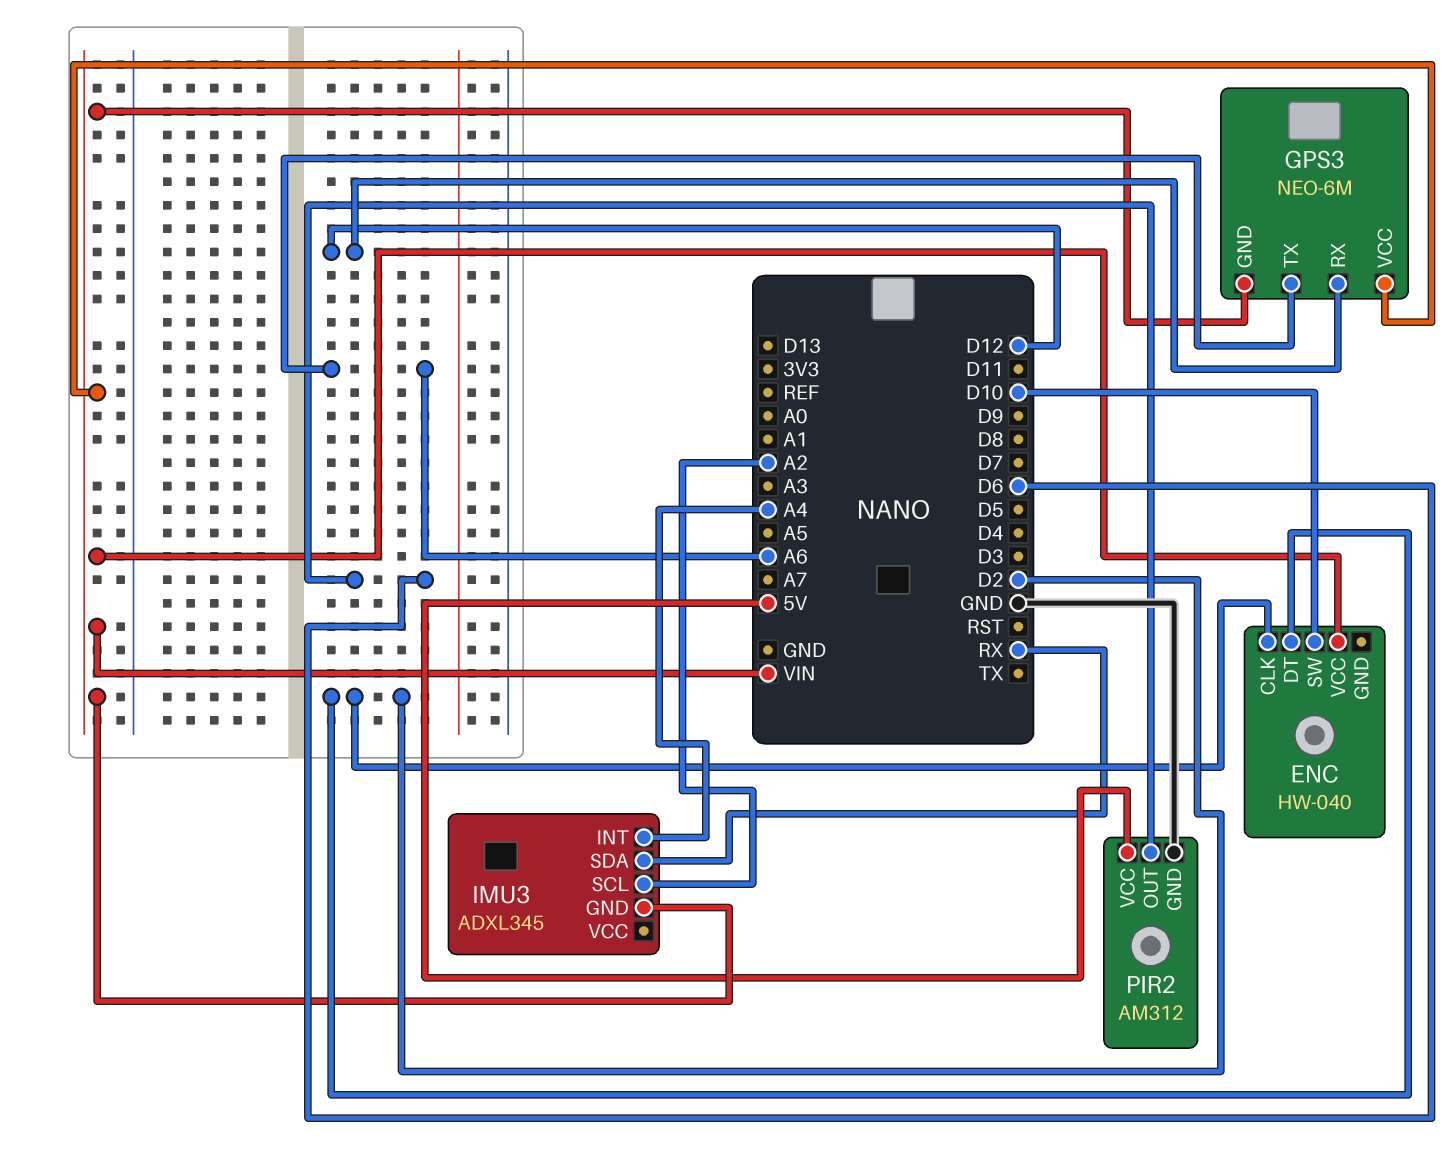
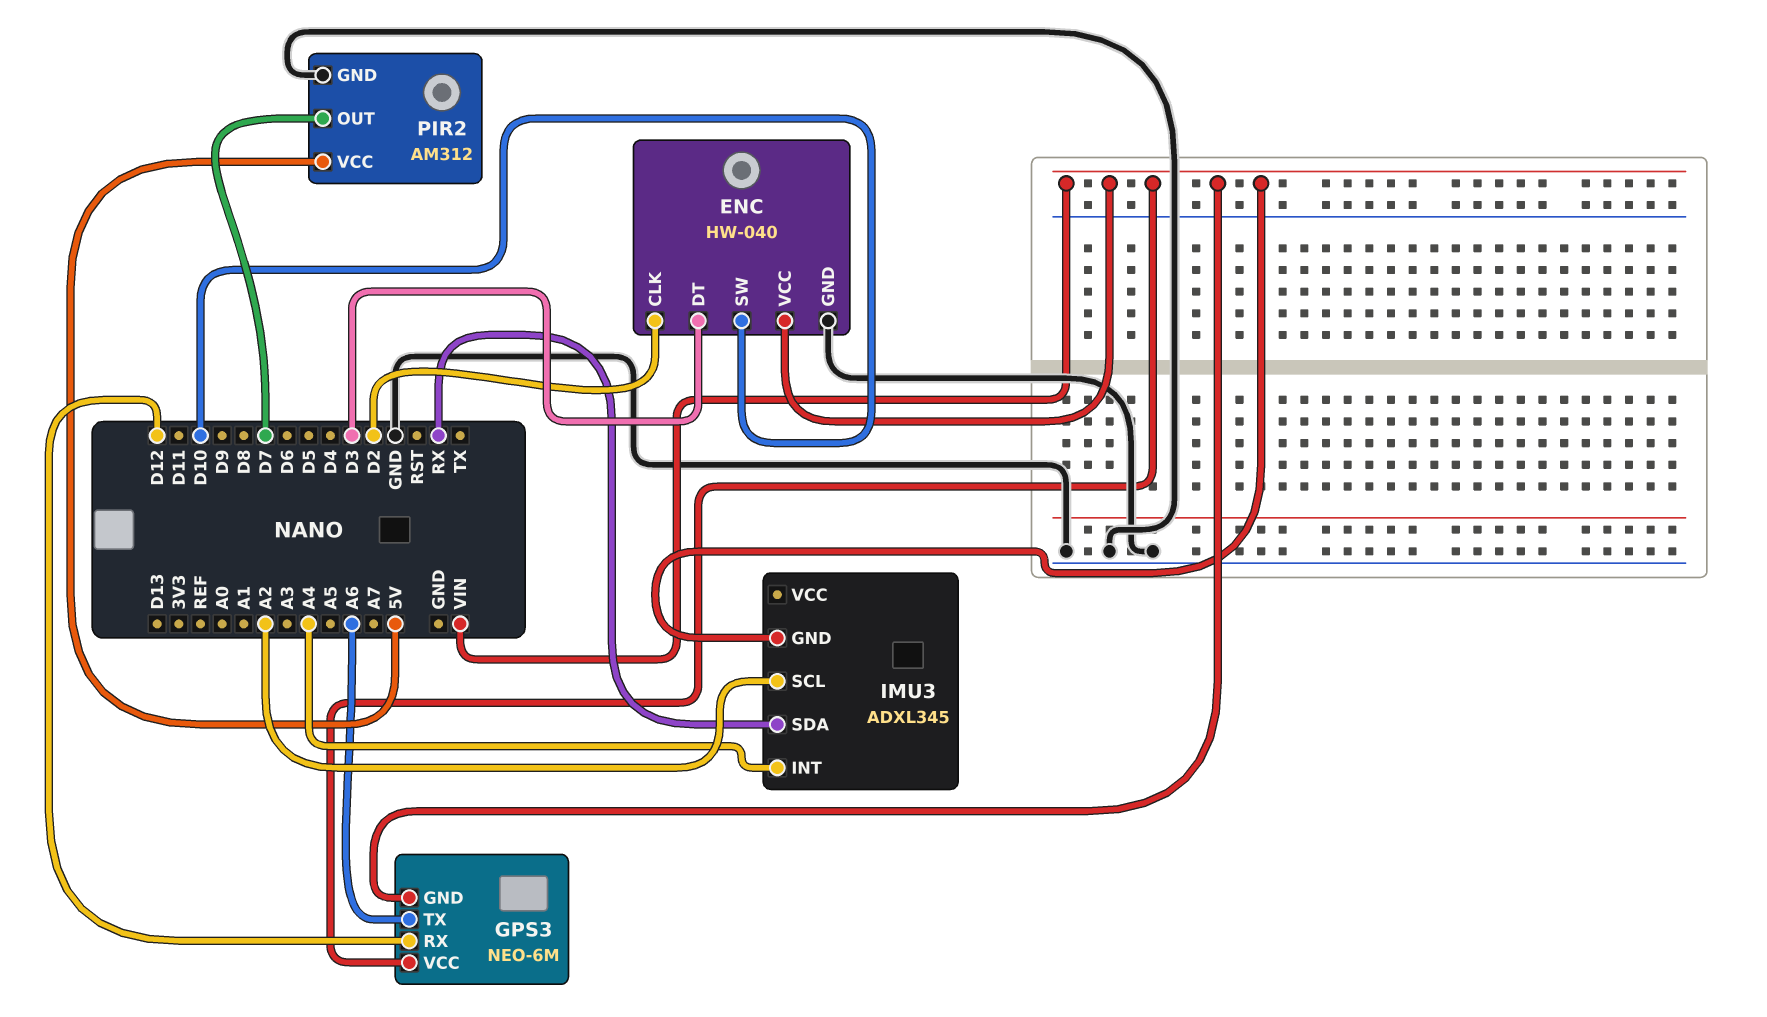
ENC pin DT: D2 -> D3
ENC pin GND: none -> GND
PIR2 pin OUT: D6 -> D7

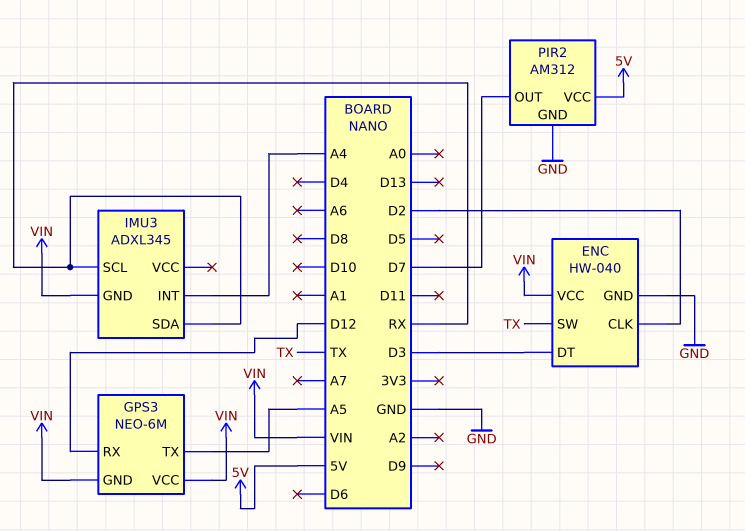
ENC pin SW: D10 -> TX
GPS3 pin TX: A6 -> A5
IMU3 pin SCL: A2 -> RX

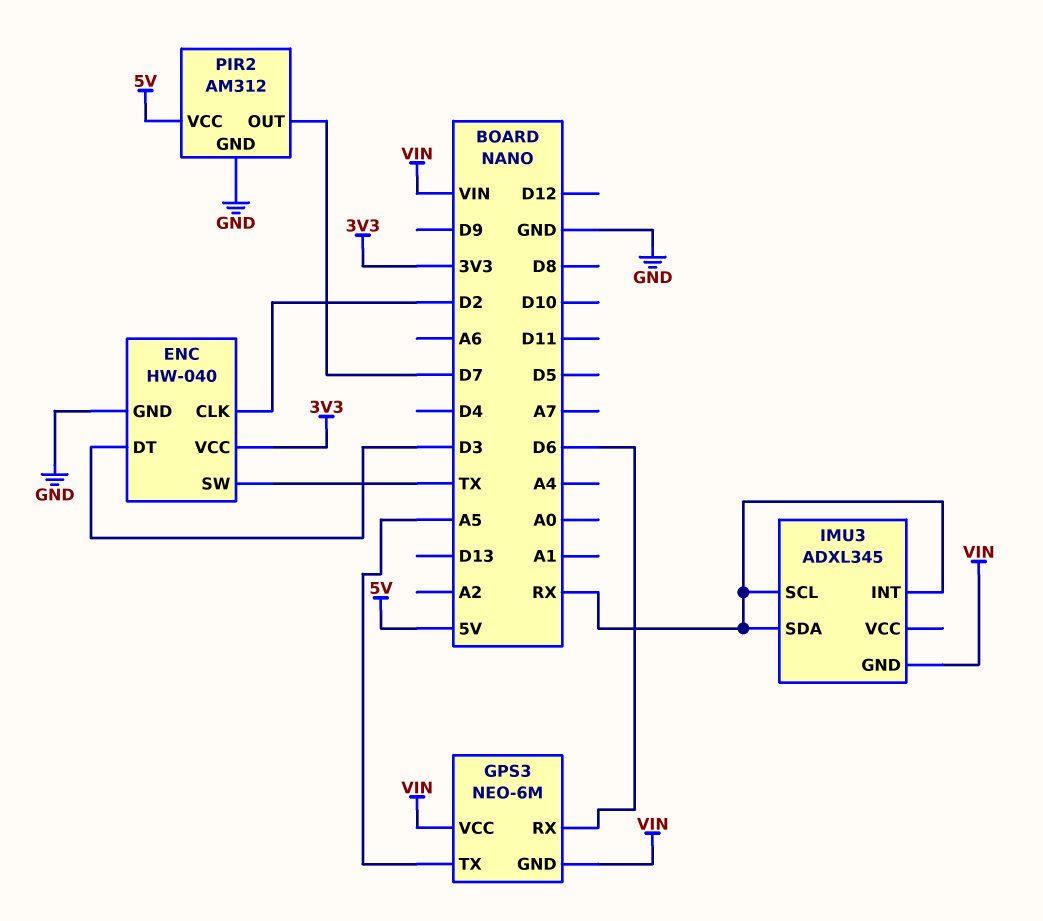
ENC pin VCC: VIN -> 3V3
GPS3 pin RX: D12 -> D6
IMU3 pin INT: A4 -> RX

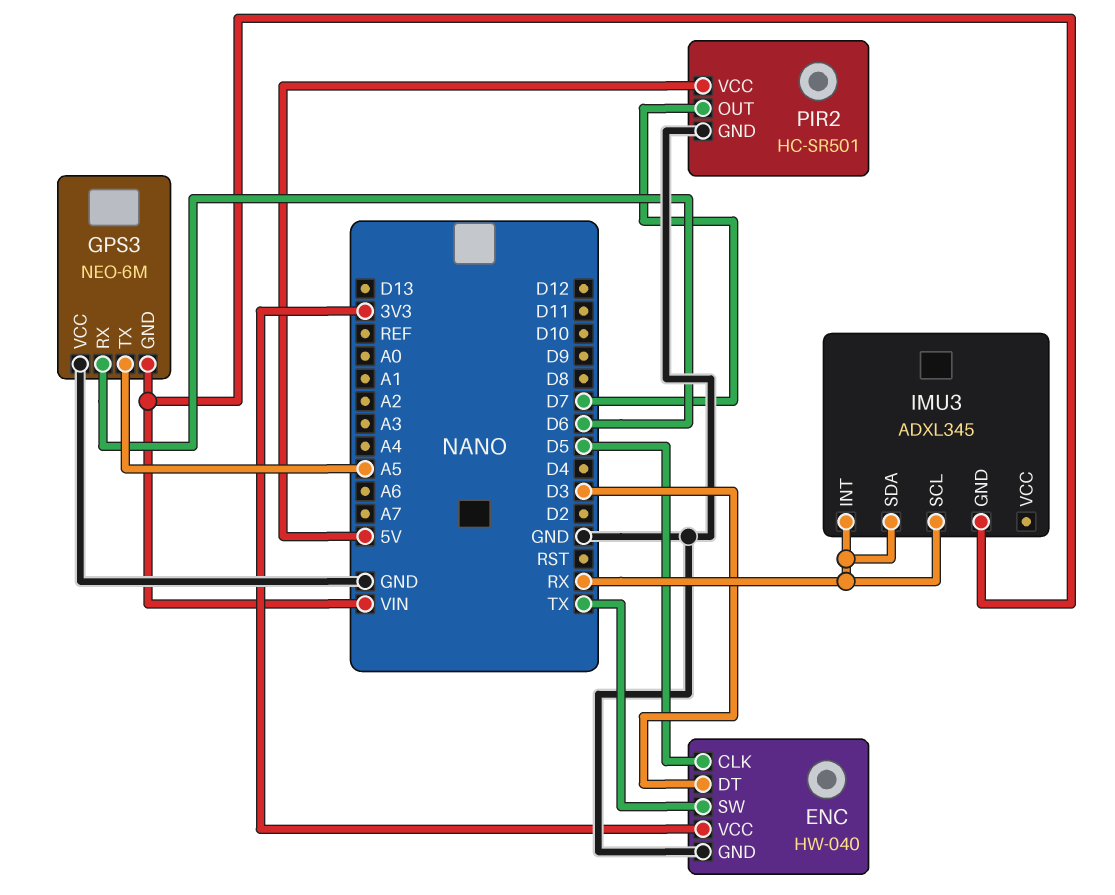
ENC pin CLK: D2 -> D5
GPS3 pin VCC: VIN -> GND
PIR2: AM312 -> HC-SR501

